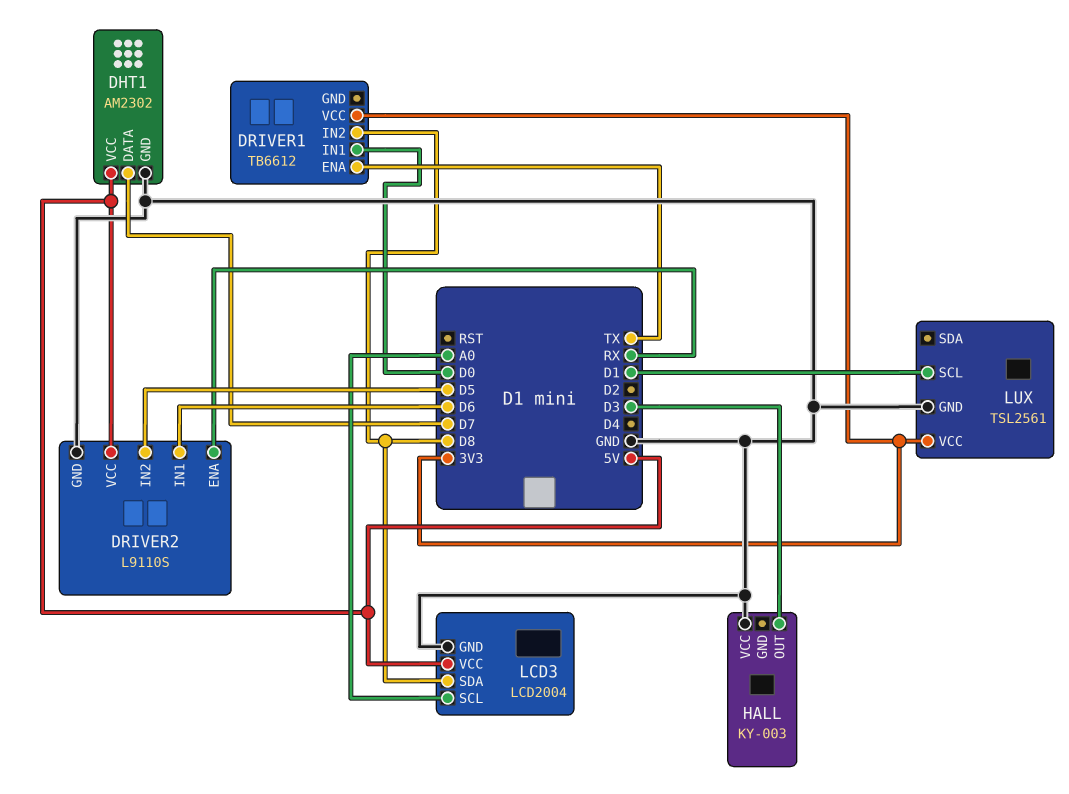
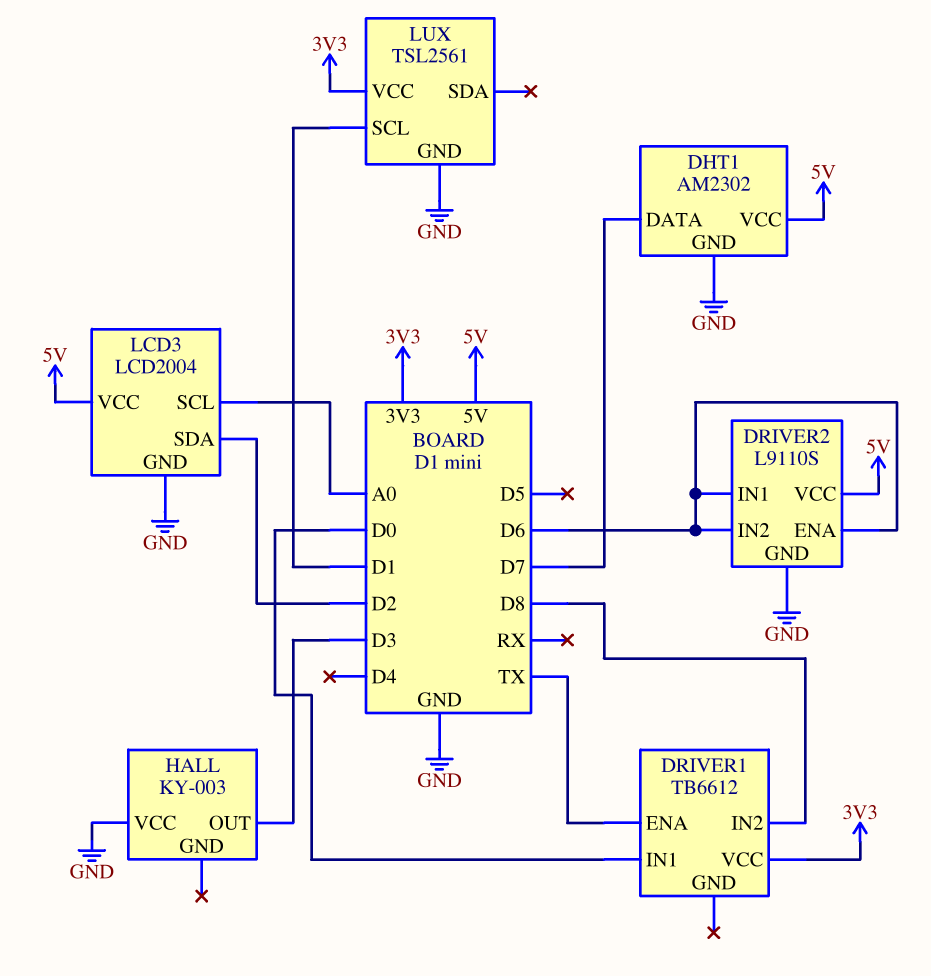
DRIVER2 pin ENA: RX -> D6
DRIVER2 pin IN2: D5 -> D6
LCD3 pin SDA: D8 -> D2

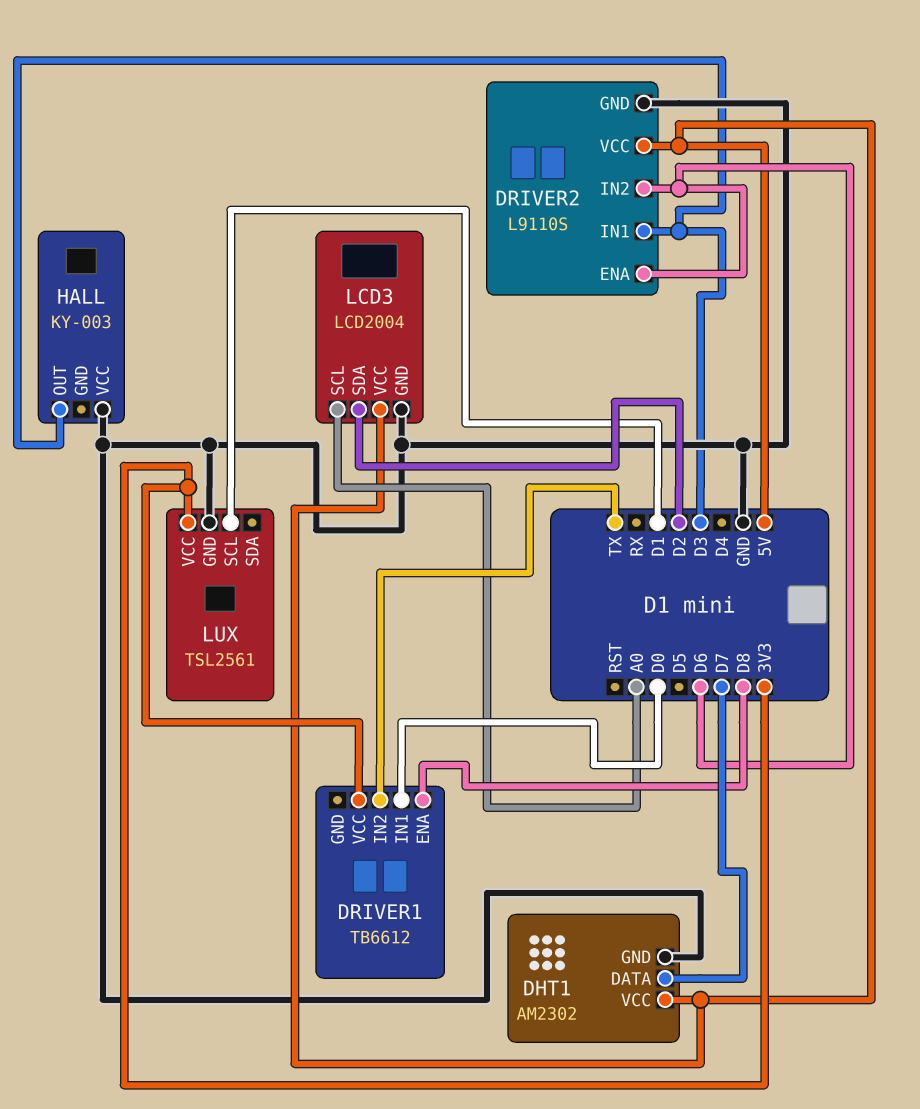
DRIVER1 pin ENA: TX -> D8
DRIVER1 pin IN2: D8 -> TX
DRIVER2 pin IN1: D6 -> D3

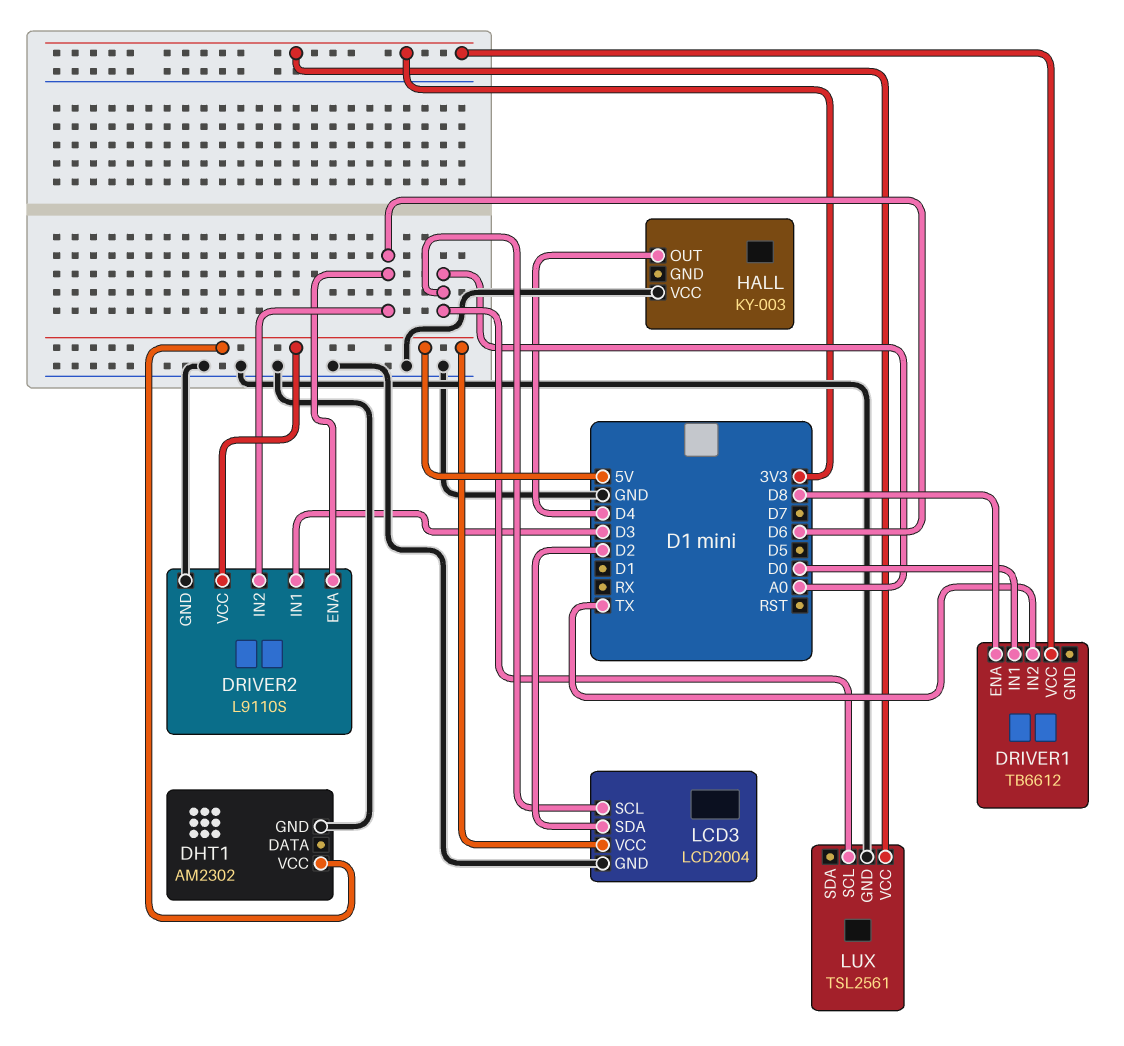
DHT1 pin DATA: D7 -> none
HALL pin OUT: D3 -> D4
LUX pin SCL: D1 -> A0

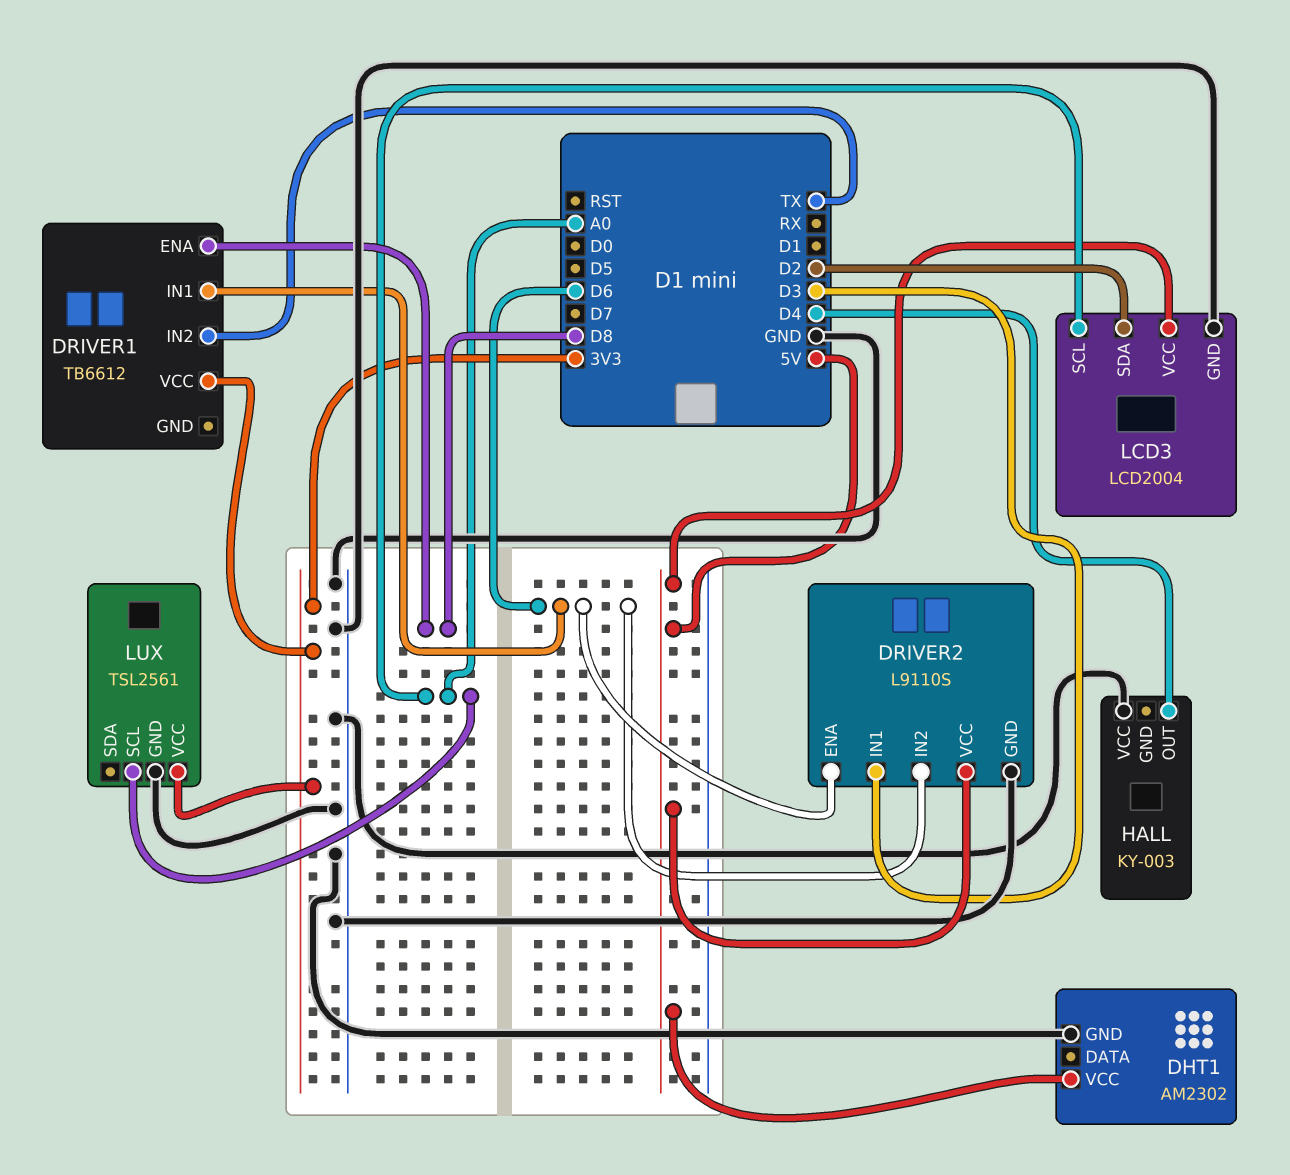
DRIVER1 pin IN1: D0 -> D6

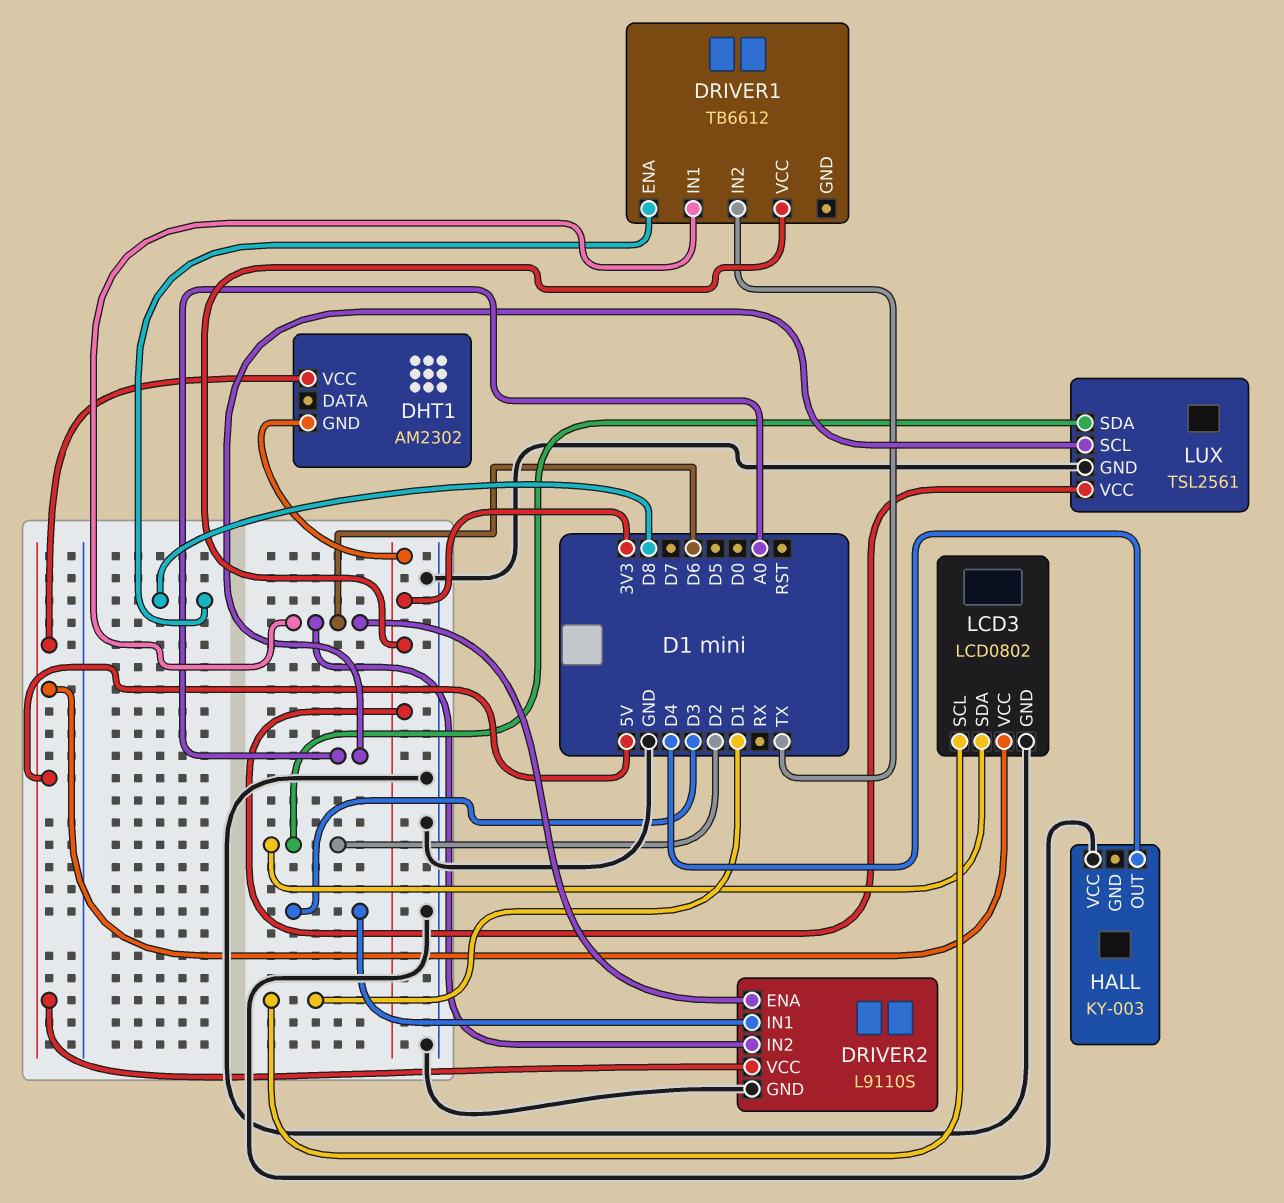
DHT1 pin GND: GND -> 3V3
LCD3: LCD2004 -> LCD0802
LCD3 pin SCL: A0 -> D1
LUX pin SDA: none -> D2

